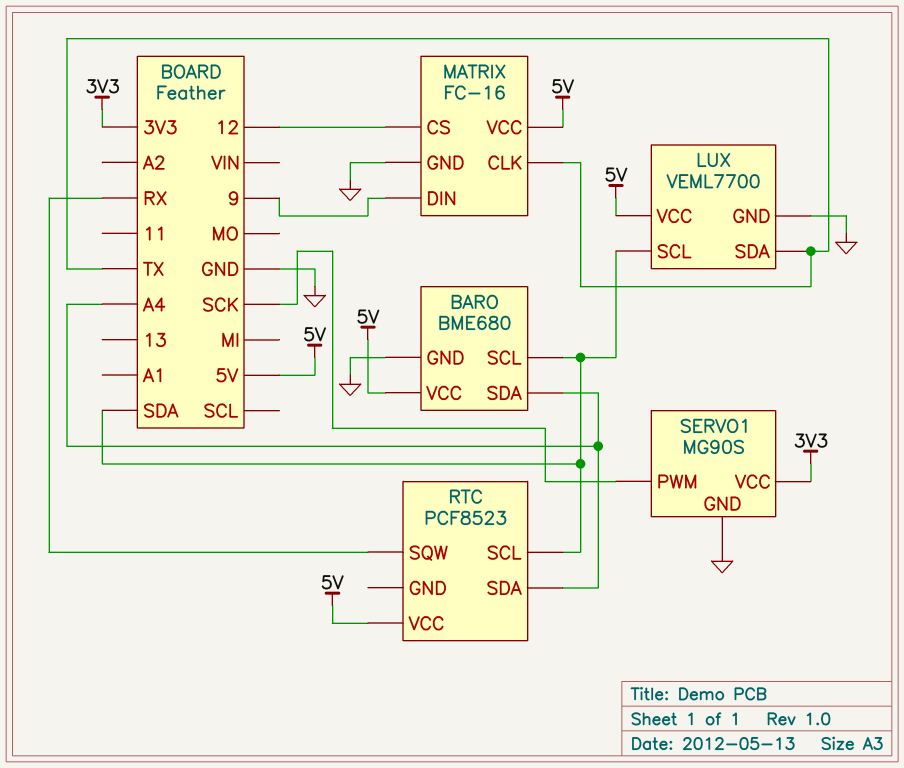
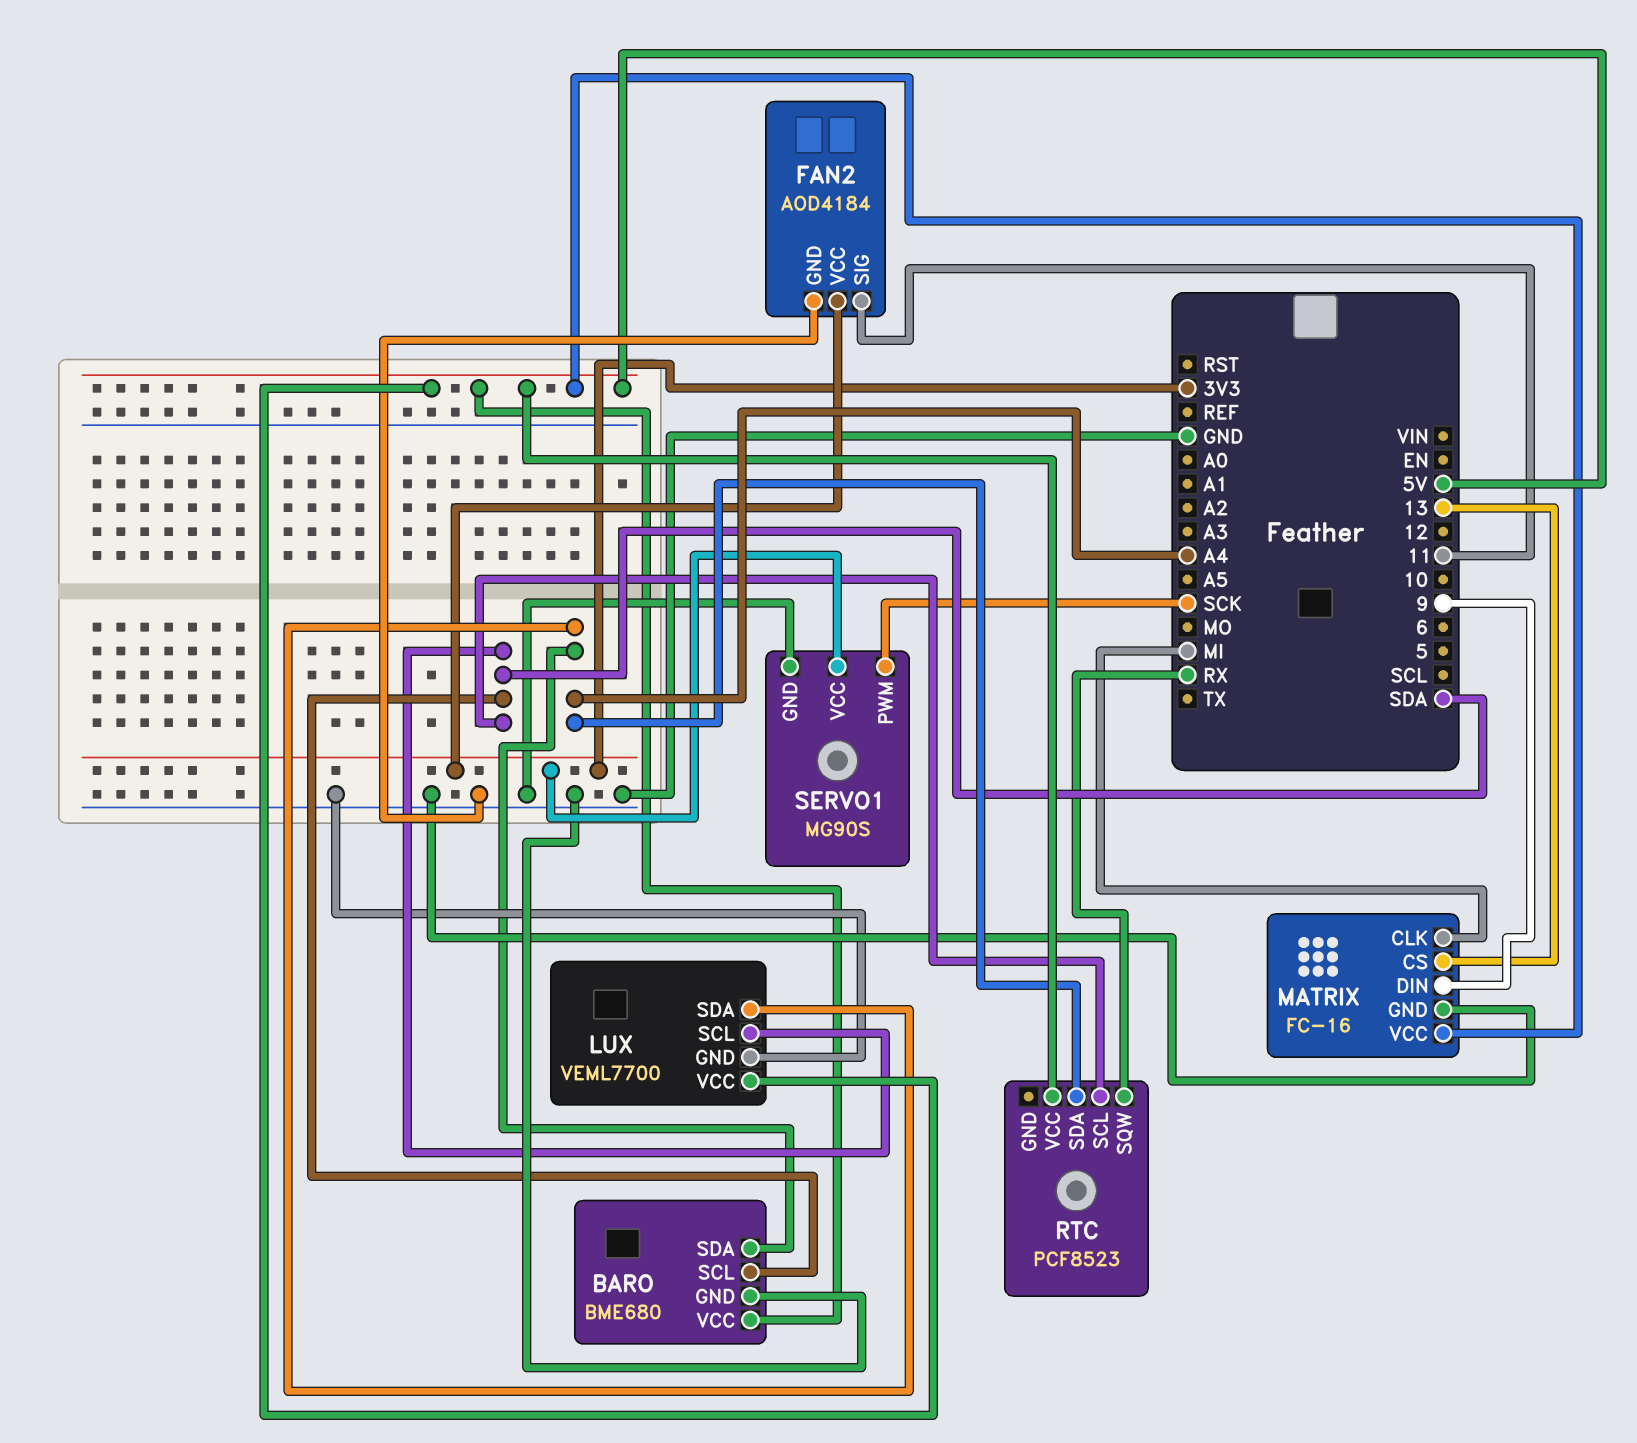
FAN2: none -> AOD4184
FAN2 pin GND: none -> GND
FAN2 pin SIG: none -> 11
FAN2 pin VCC: none -> 3V3
LUX pin SDA: TX -> A4
MATRIX pin CLK: TX -> MI
MATRIX pin CS: 12 -> 13

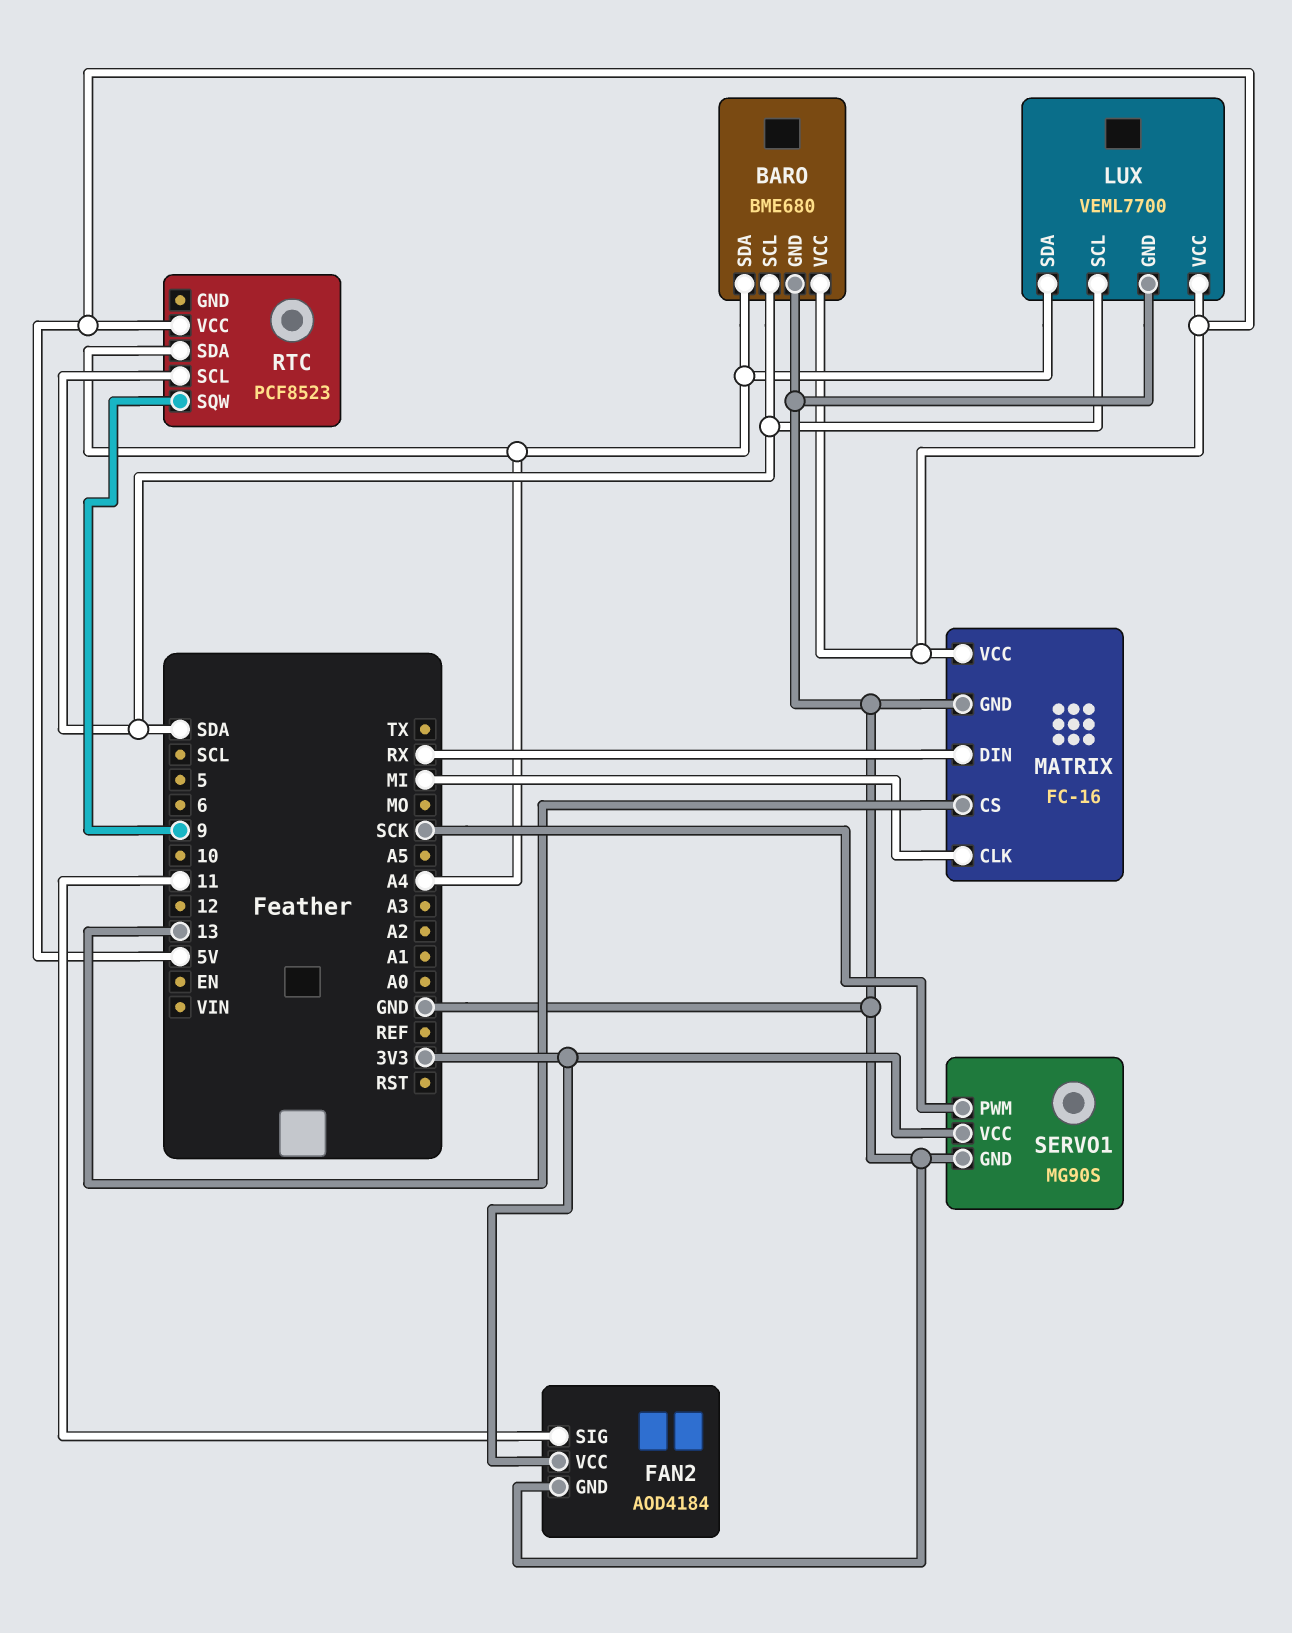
MATRIX pin DIN: 9 -> RX
RTC pin SQW: RX -> 9

